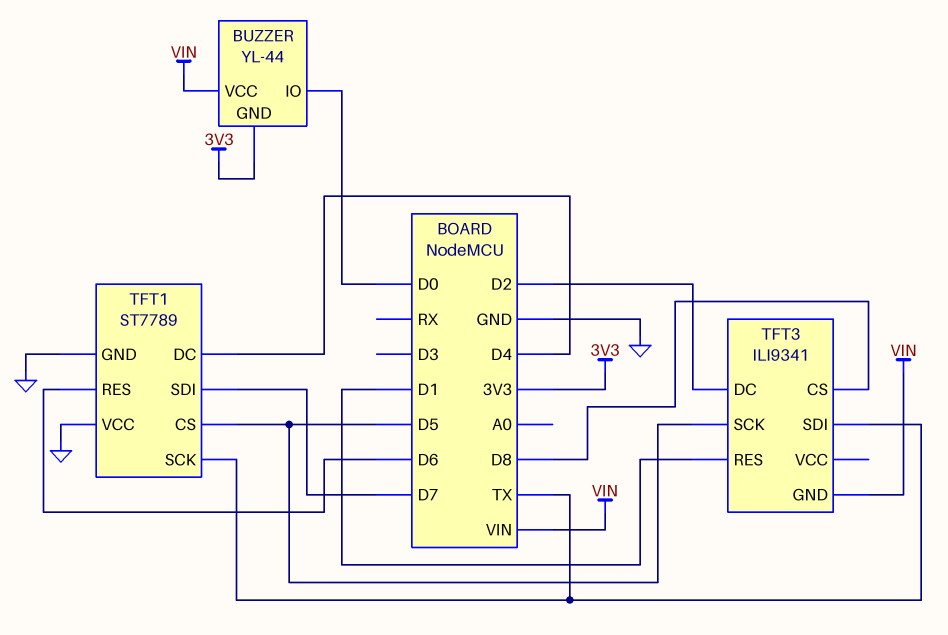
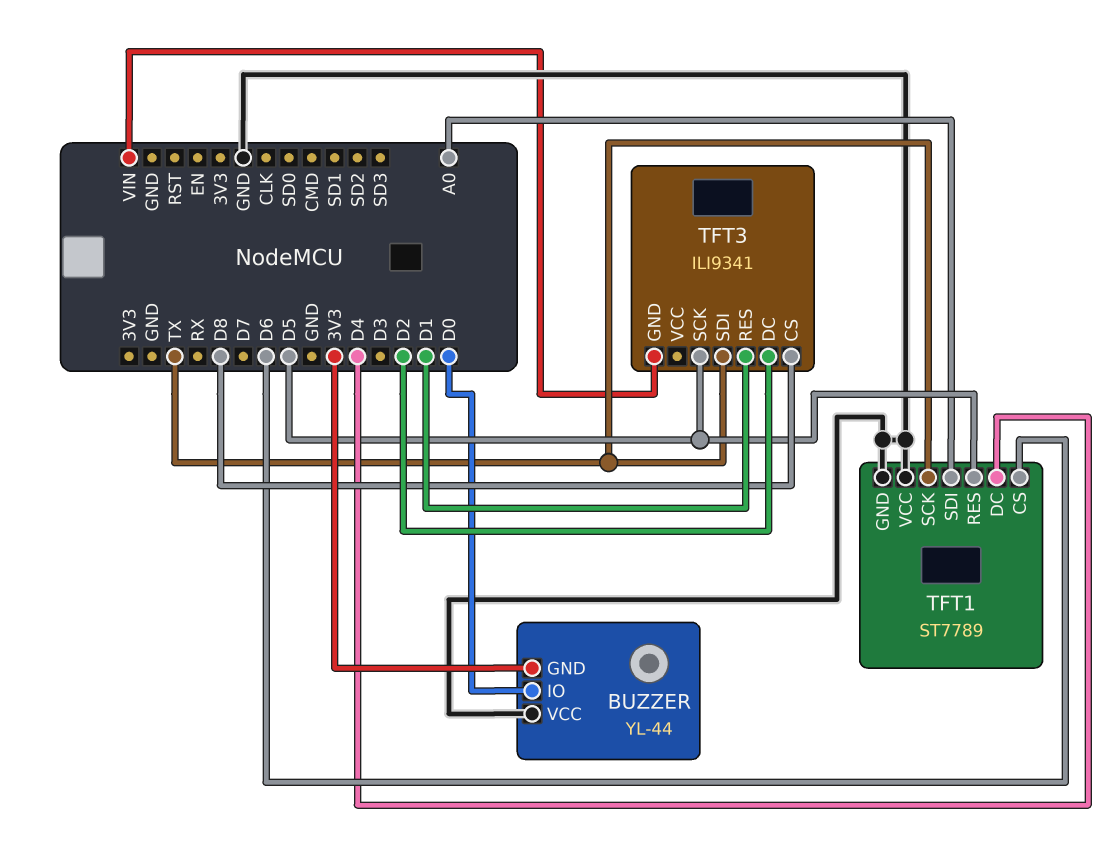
BUZZER pin VCC: VIN -> GND
TFT1 pin CS: D5 -> D6
TFT1 pin RES: D6 -> D5
TFT1 pin SDI: D7 -> A0

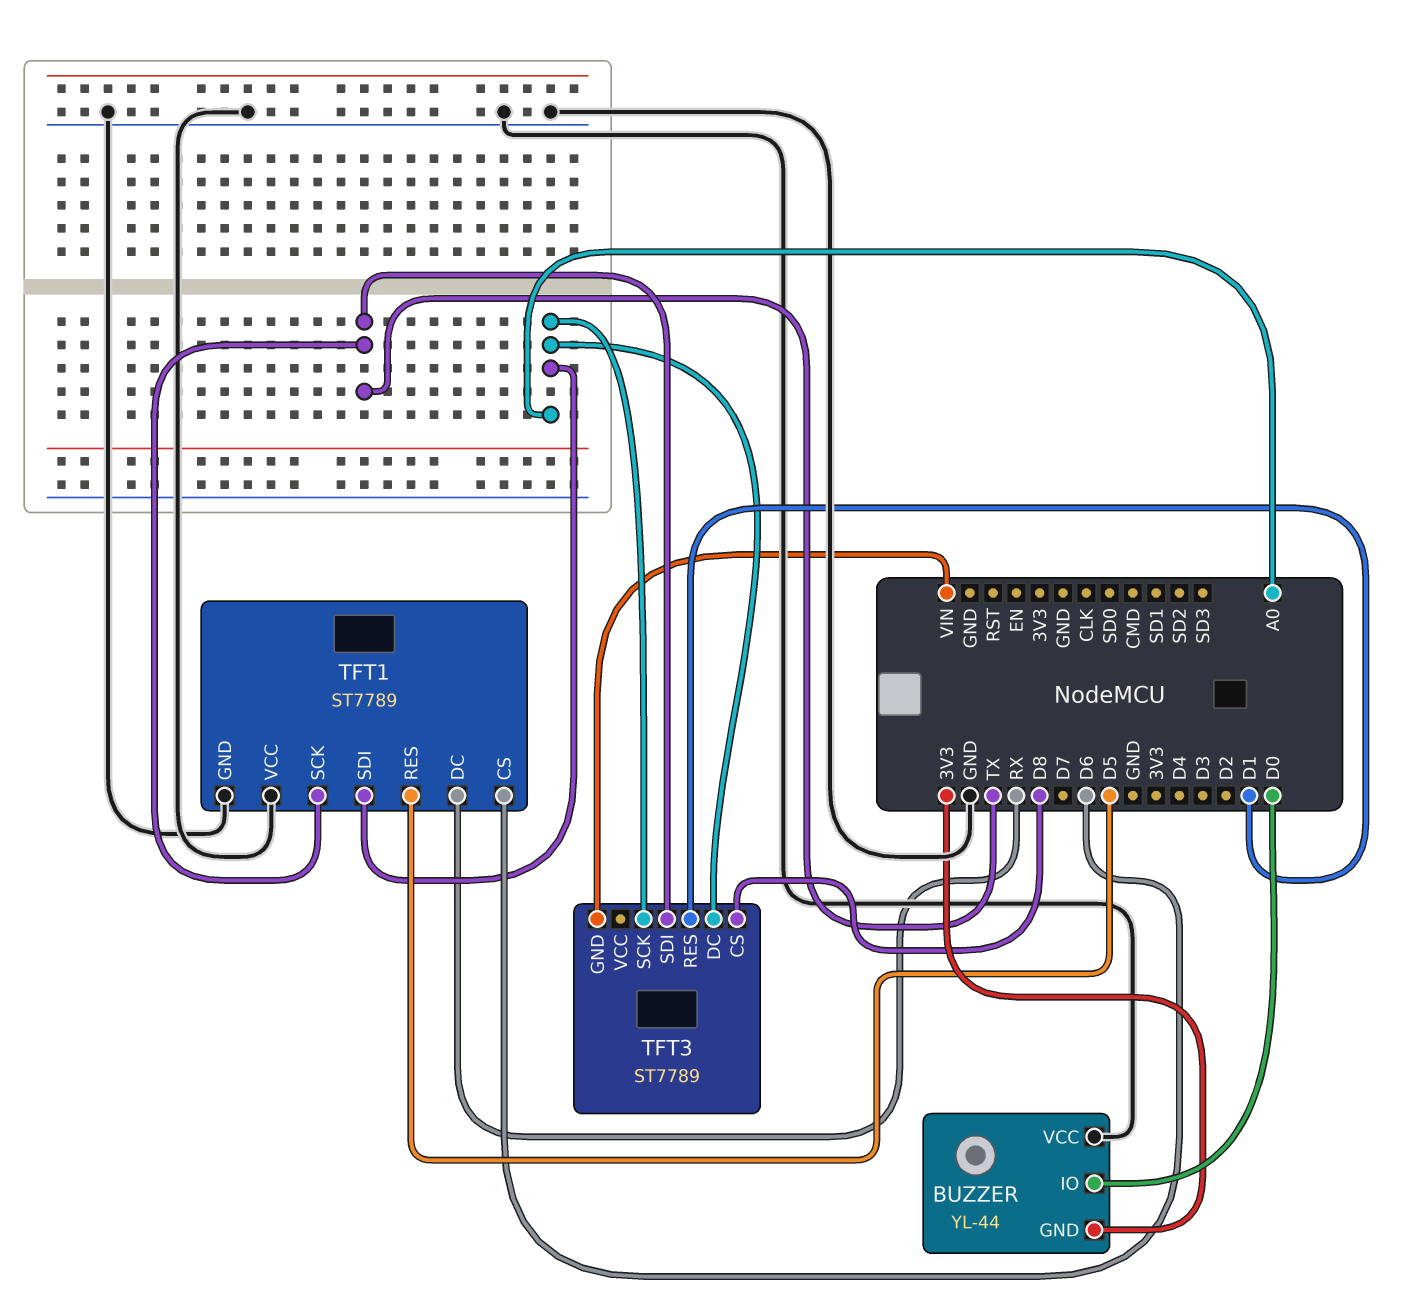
TFT1 pin DC: D4 -> RX
TFT3: ILI9341 -> ST7789
TFT3 pin DC: D2 -> A0
TFT3 pin SCK: D5 -> A0

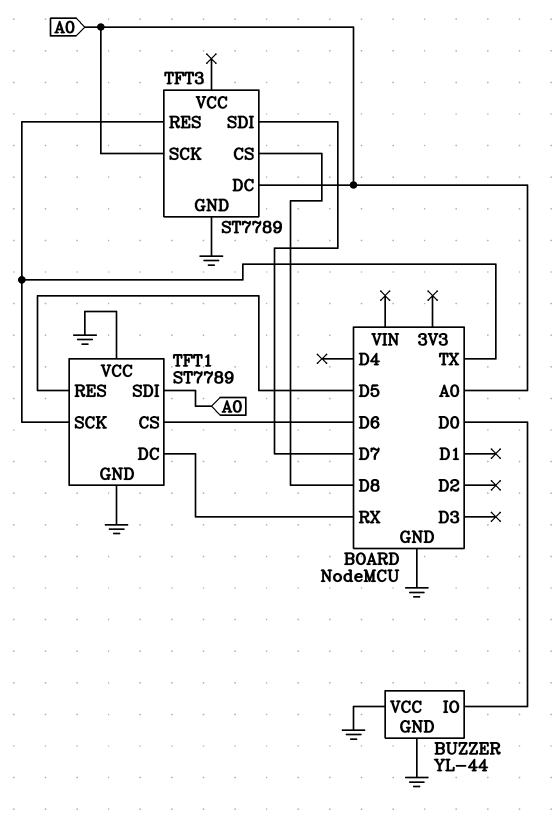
BUZZER pin GND: 3V3 -> GND
TFT3 pin GND: VIN -> GND
TFT3 pin RES: D1 -> TX
TFT3 pin SDI: TX -> D7

